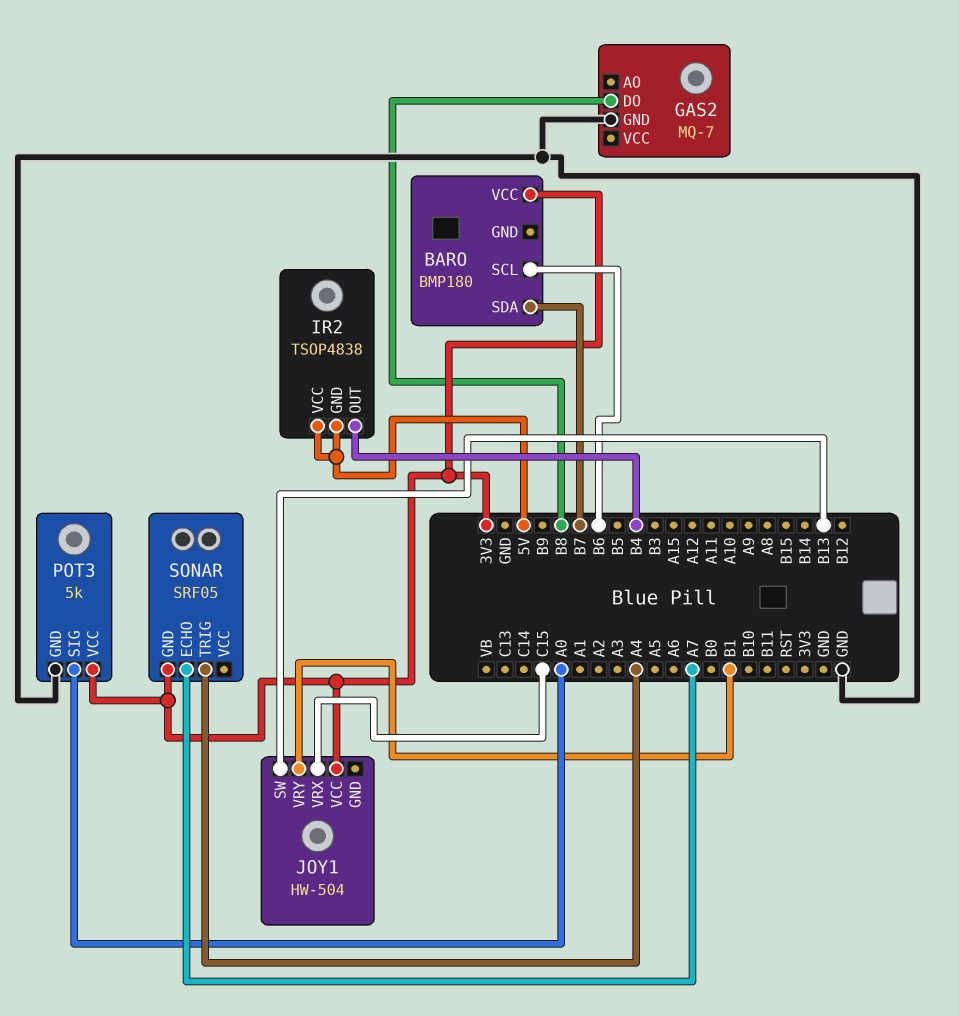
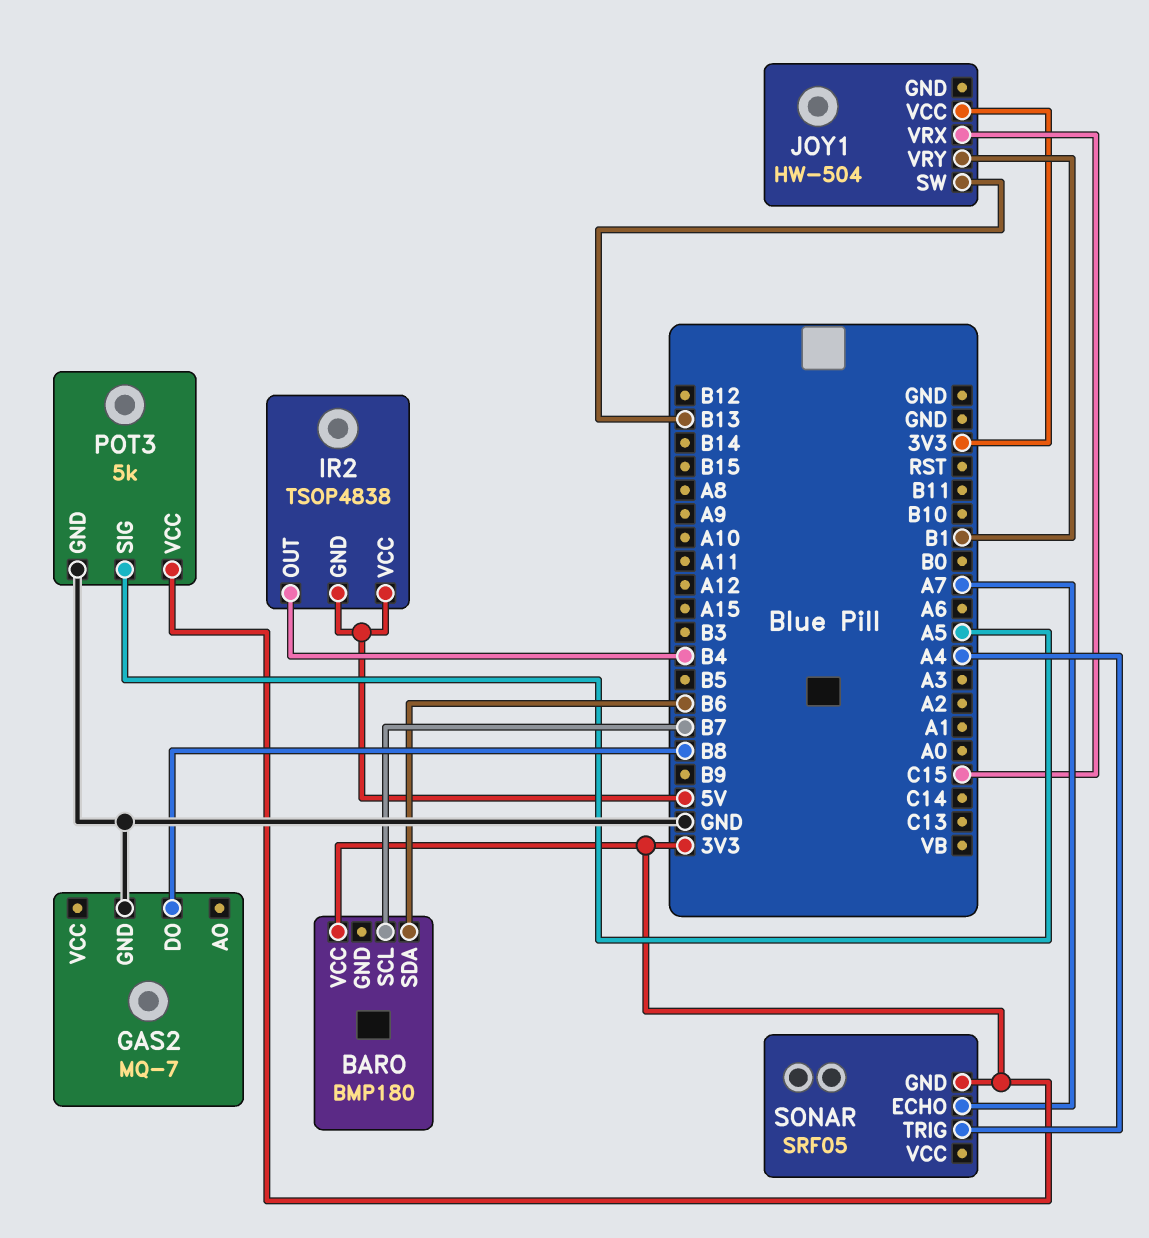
BARO pin SCL: B6 -> B7
BARO pin SDA: B7 -> B6
POT3 pin SIG: A0 -> A5

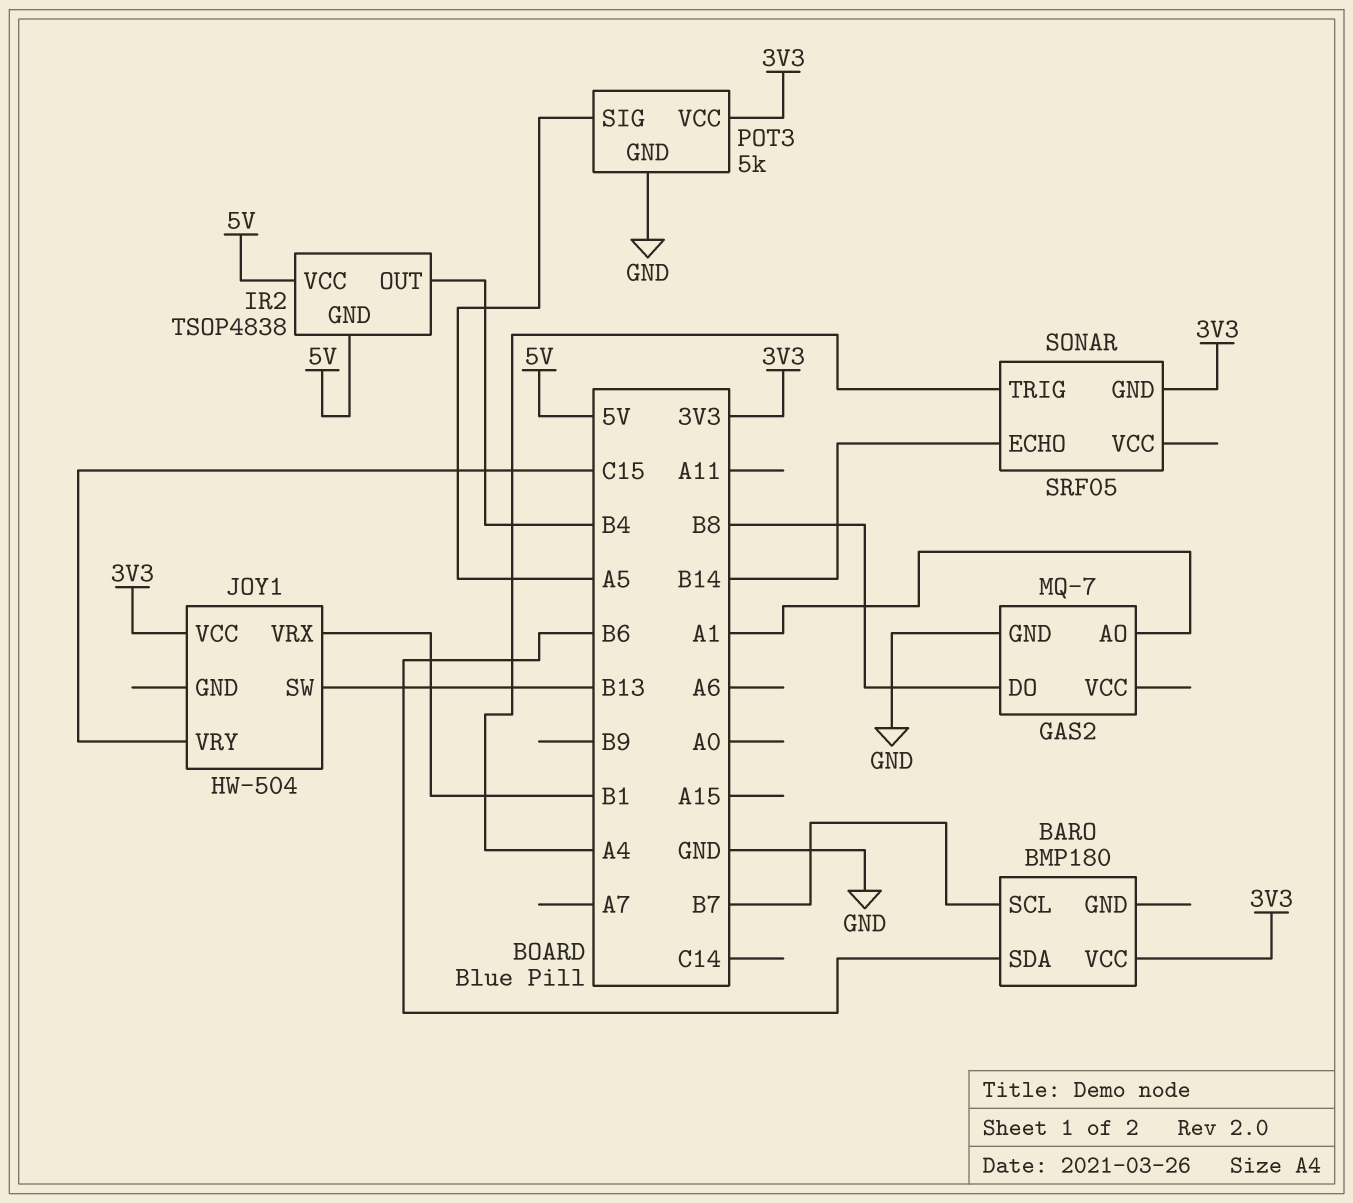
GAS2 pin AO: none -> A1
JOY1 pin VRX: C15 -> B1
JOY1 pin VRY: B1 -> C15
SONAR pin ECHO: A7 -> B14

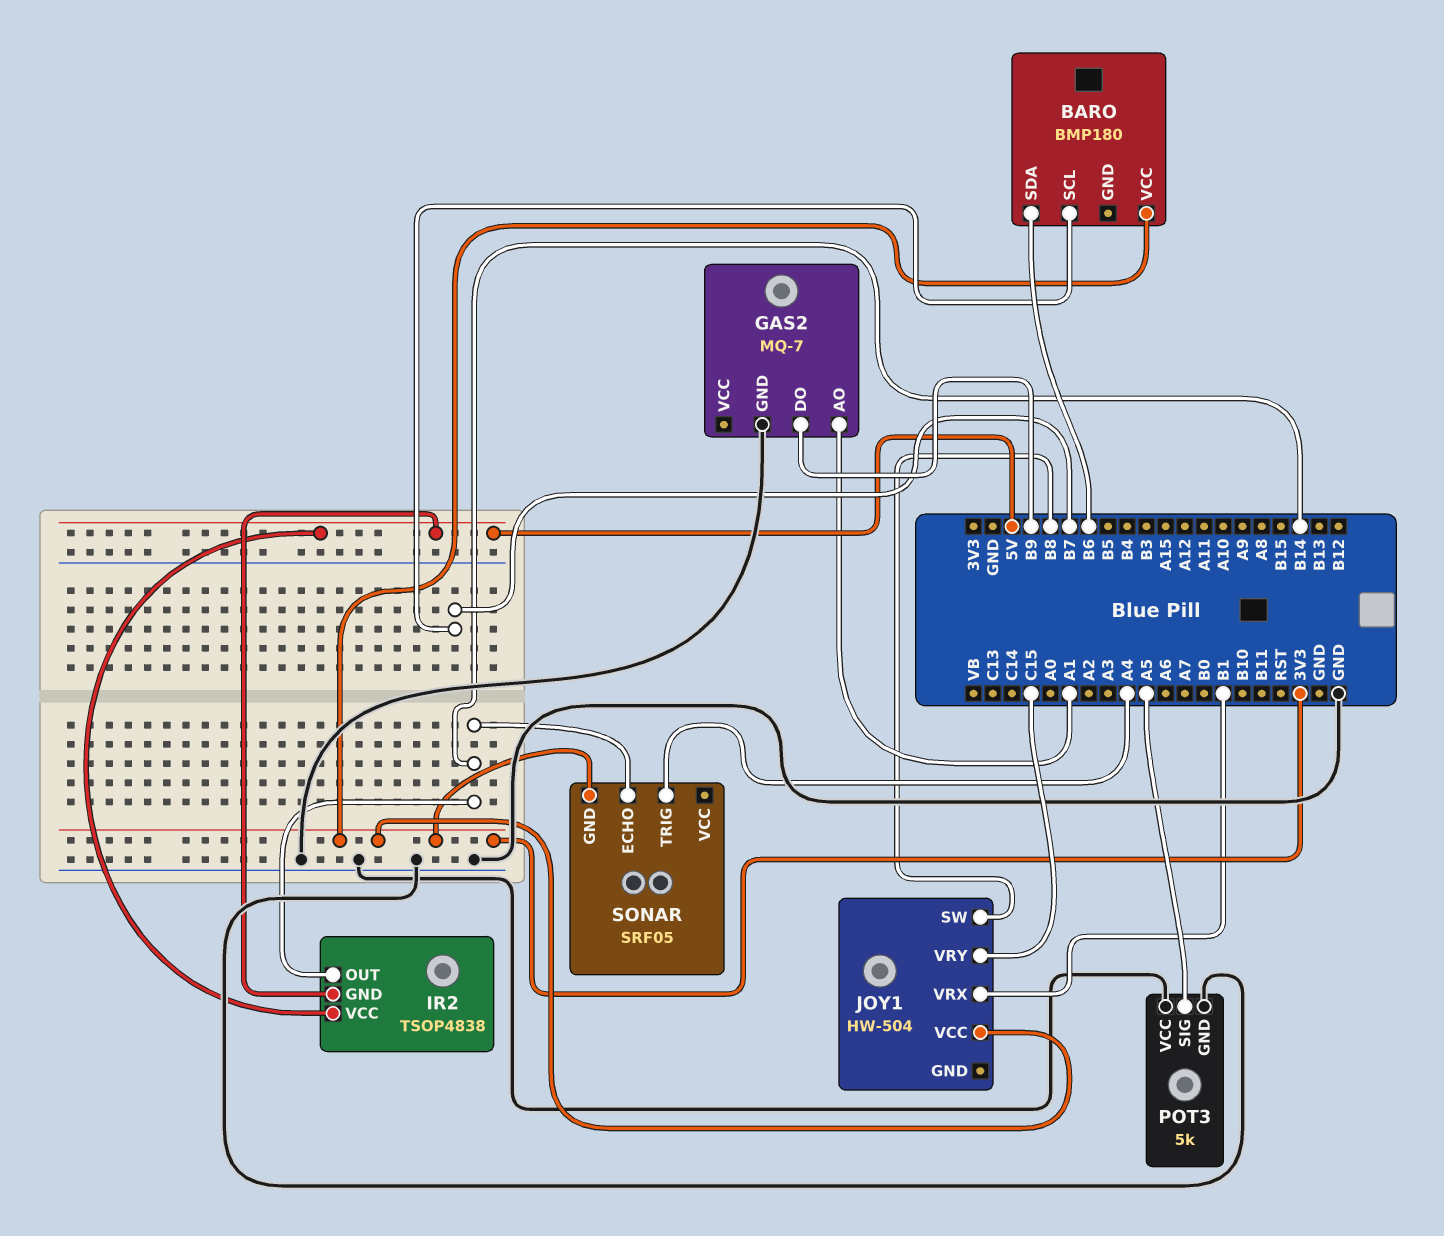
GAS2 pin DO: B8 -> B9
IR2 pin OUT: B4 -> B14
JOY1 pin SW: B13 -> B8
POT3 pin VCC: 3V3 -> GND

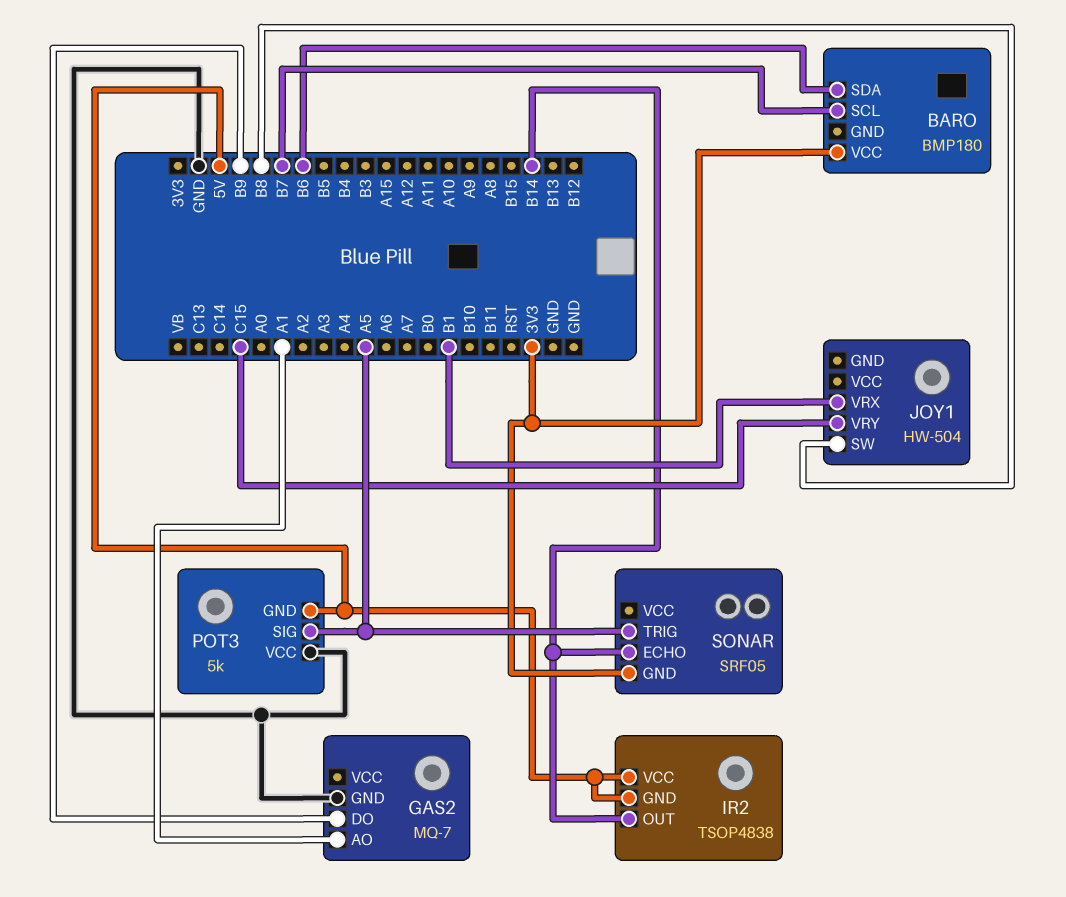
JOY1 pin VCC: 3V3 -> none
POT3 pin GND: GND -> 5V
SONAR pin TRIG: A4 -> A5

